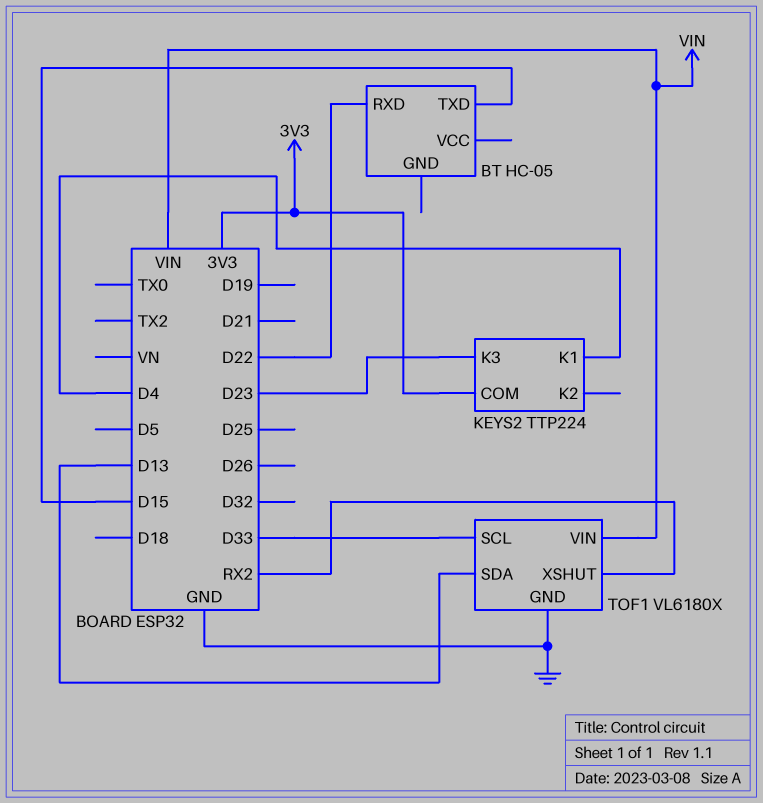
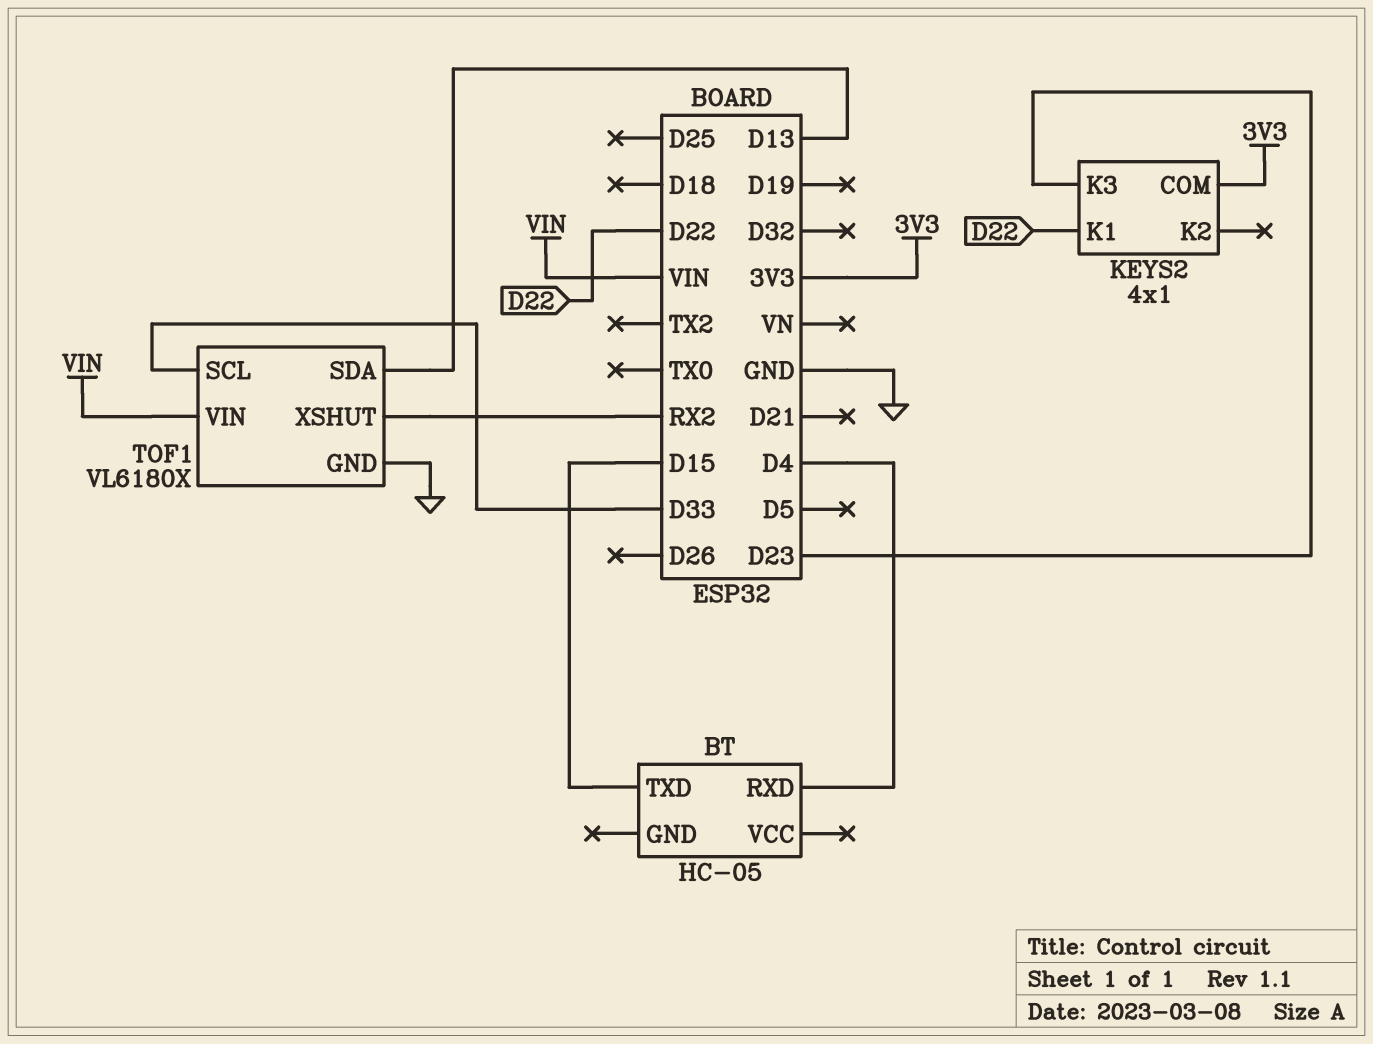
BT pin RXD: D22 -> D4
KEYS2: TTP224 -> 4x1
KEYS2 pin K1: D4 -> D22

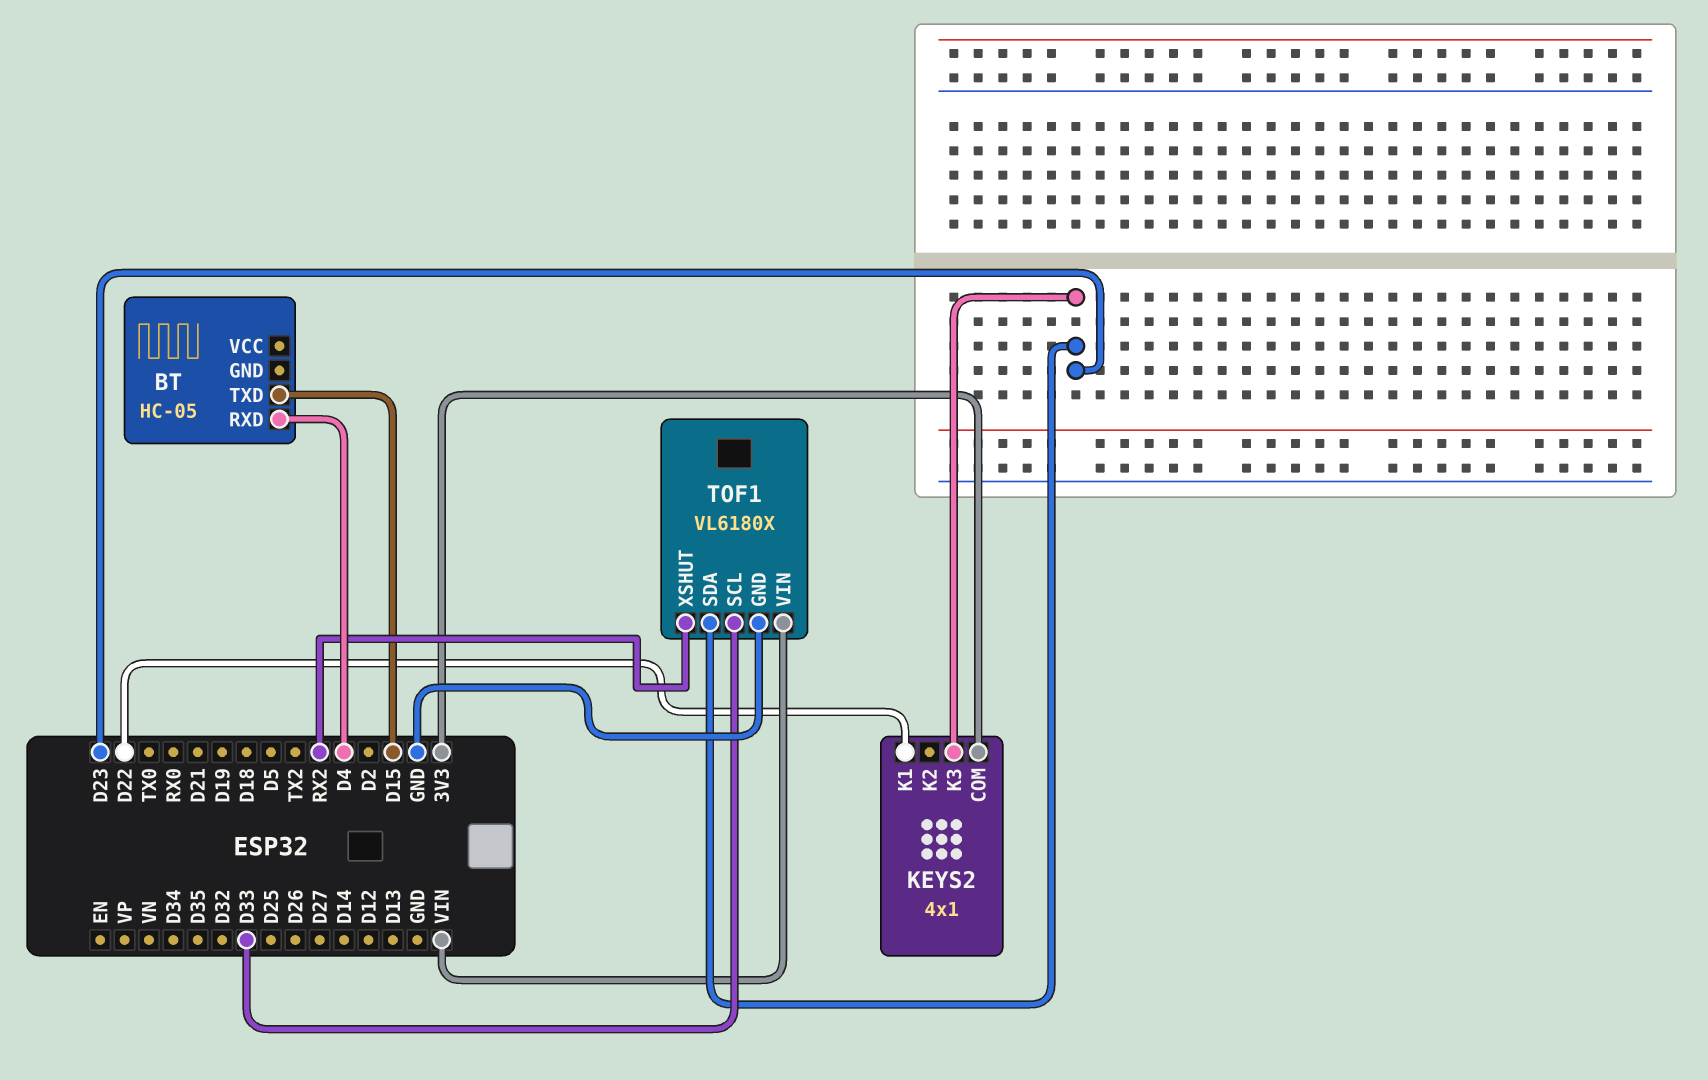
TOF1 pin SDA: D13 -> D23

